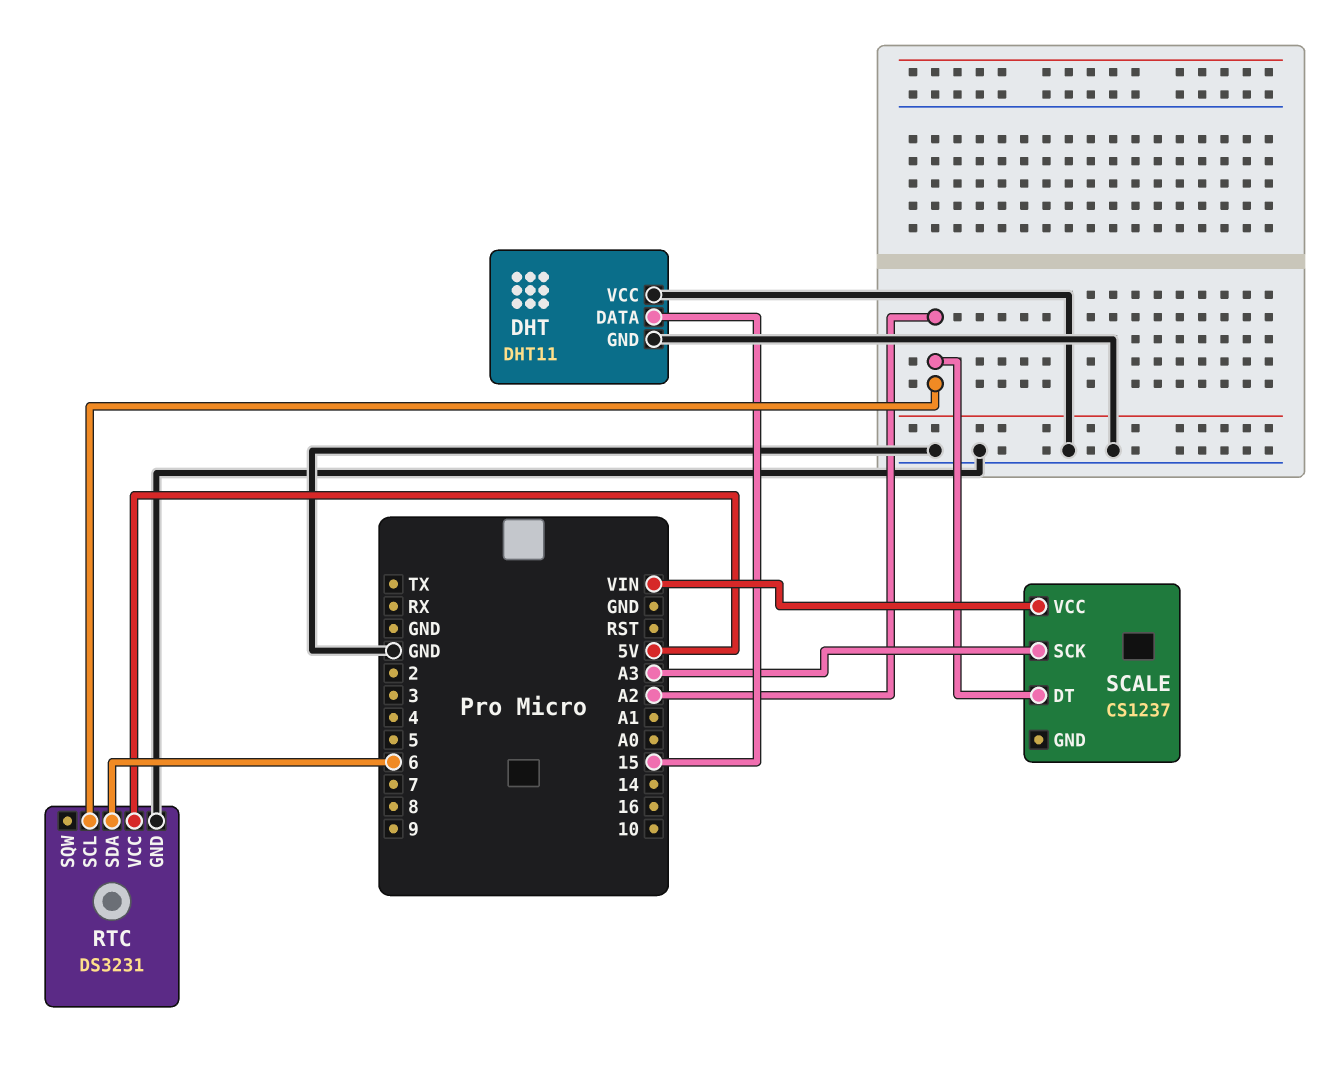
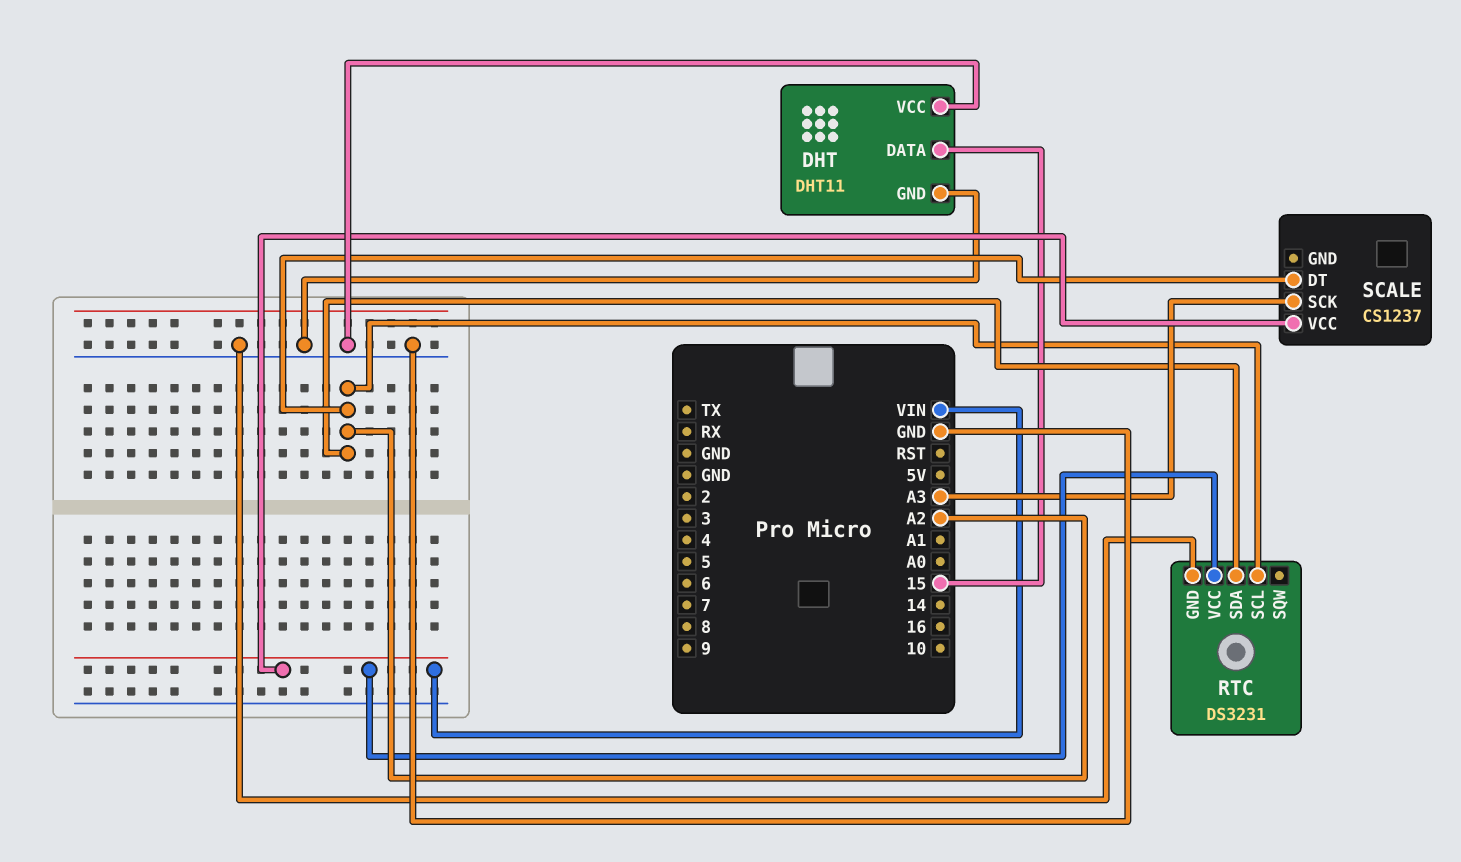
RTC pin SDA: 6 -> A2
RTC pin VCC: 5V -> VIN

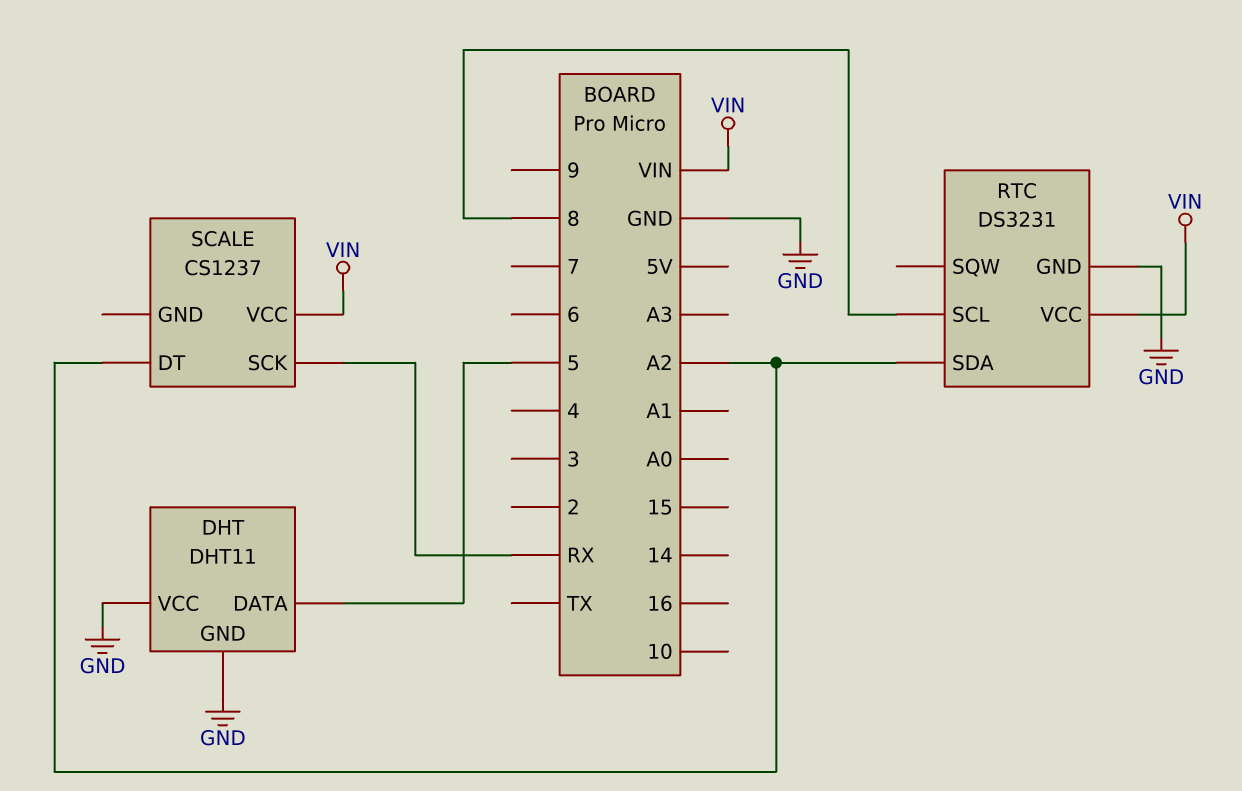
DHT pin DATA: 15 -> 5
RTC pin SCL: A2 -> 8
SCALE pin SCK: A3 -> RX

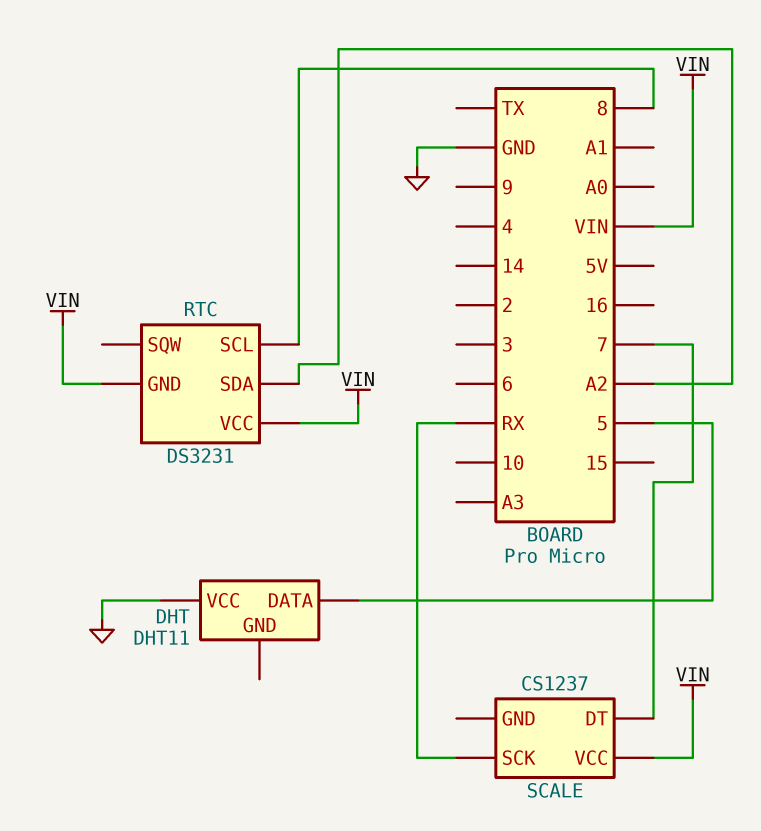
DHT pin GND: GND -> none
RTC pin GND: GND -> VIN
SCALE pin DT: A2 -> 7

